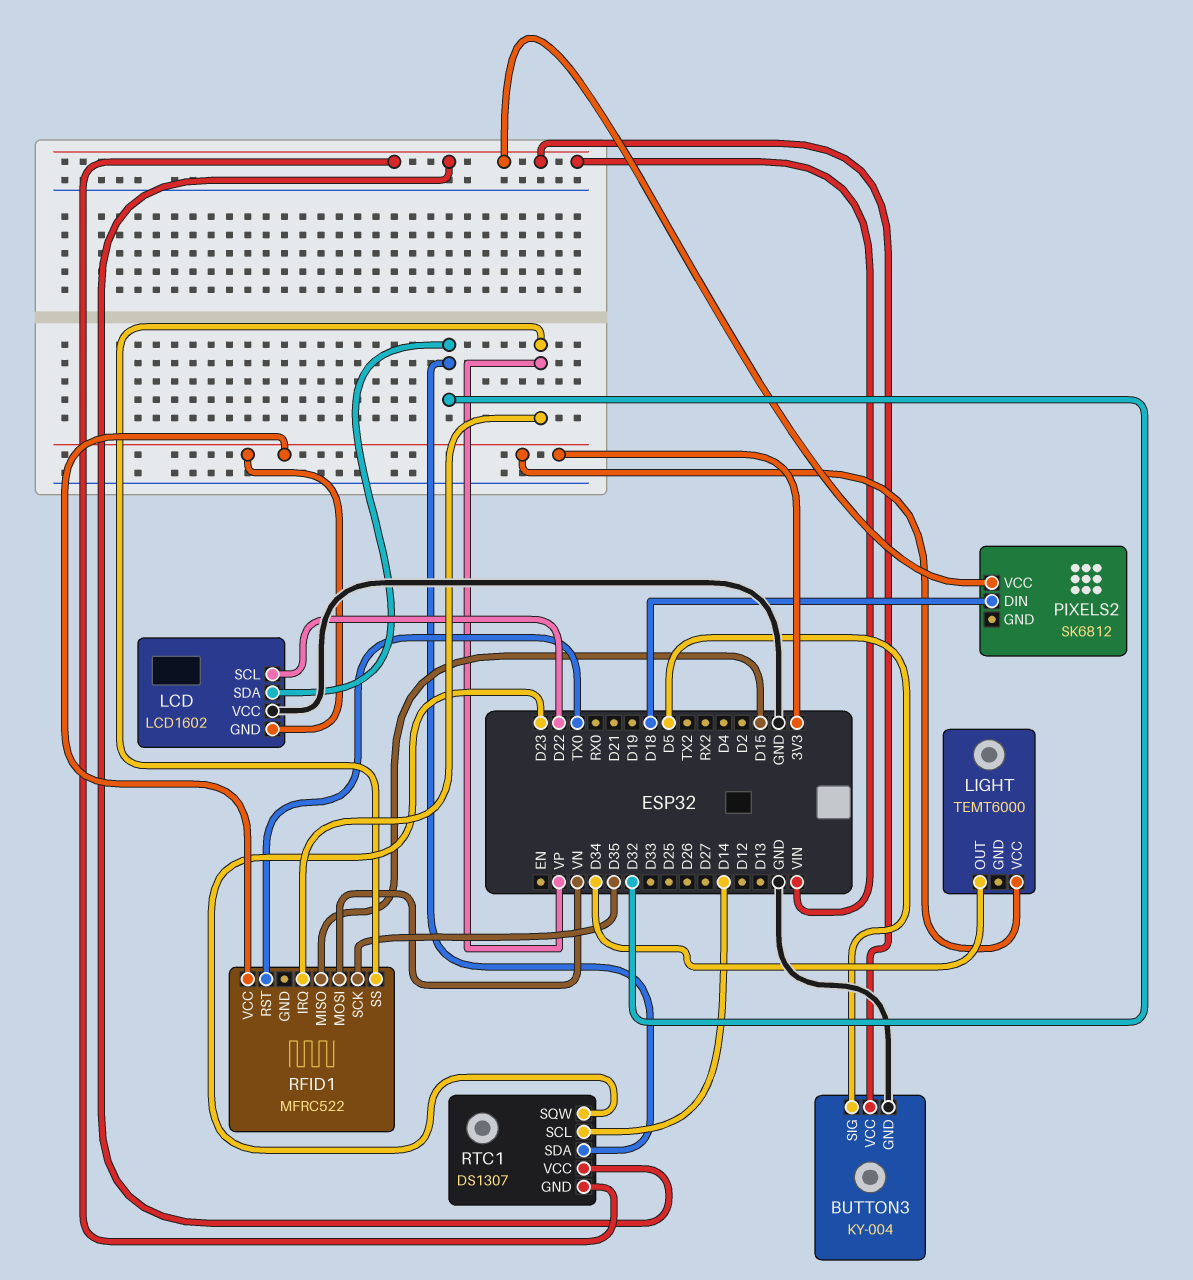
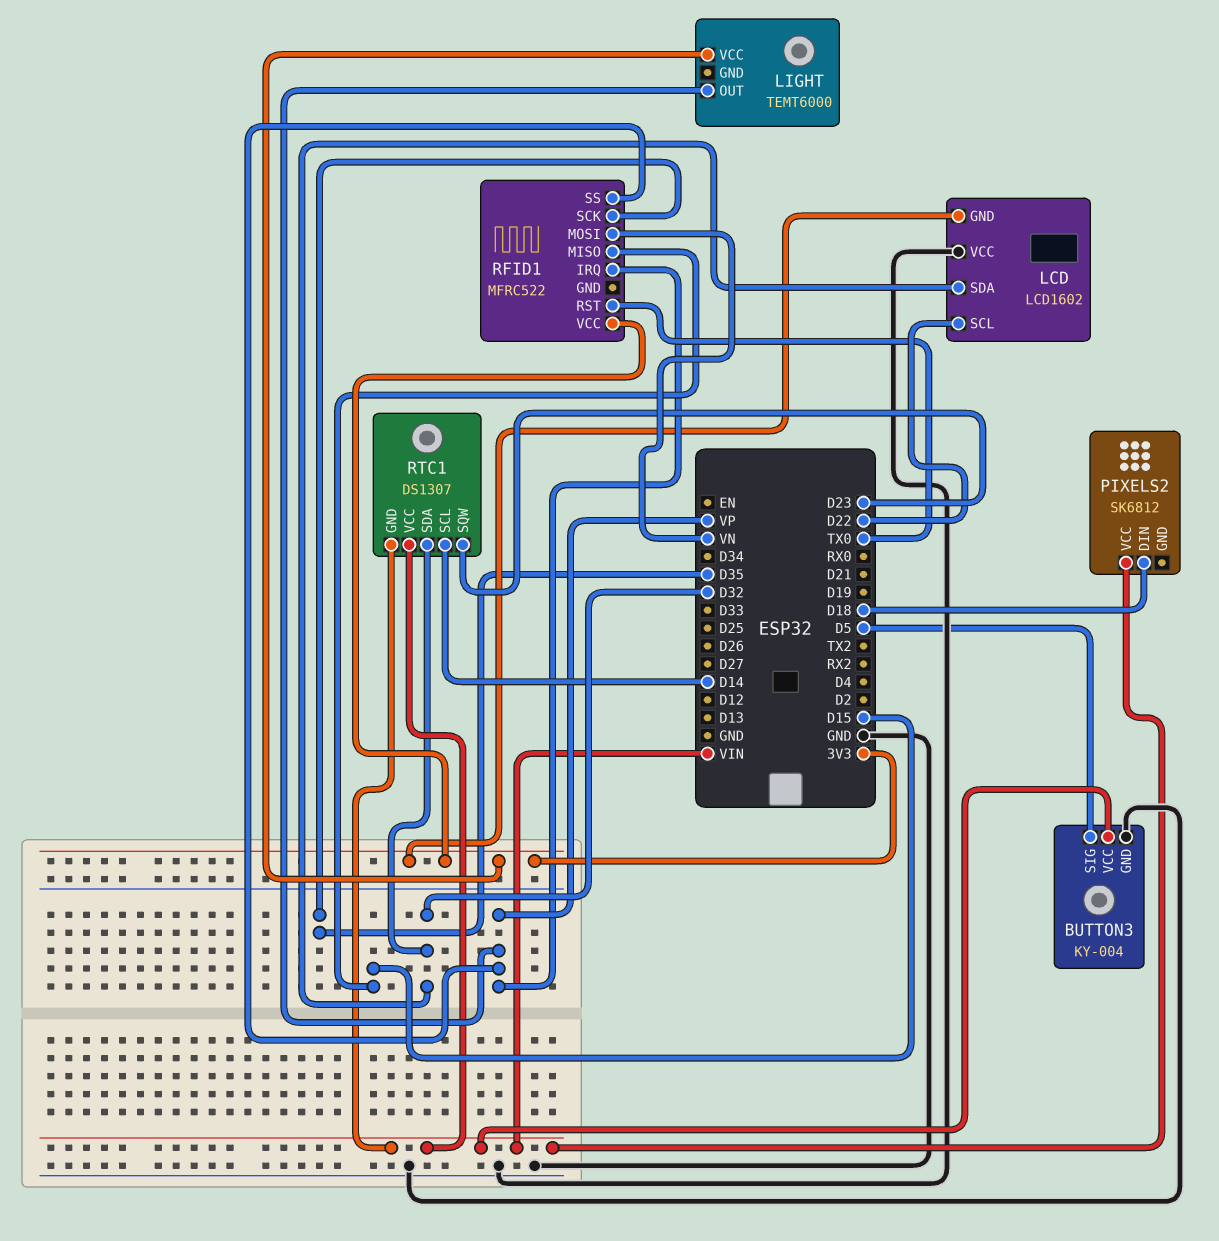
LIGHT pin OUT: D34 -> VP

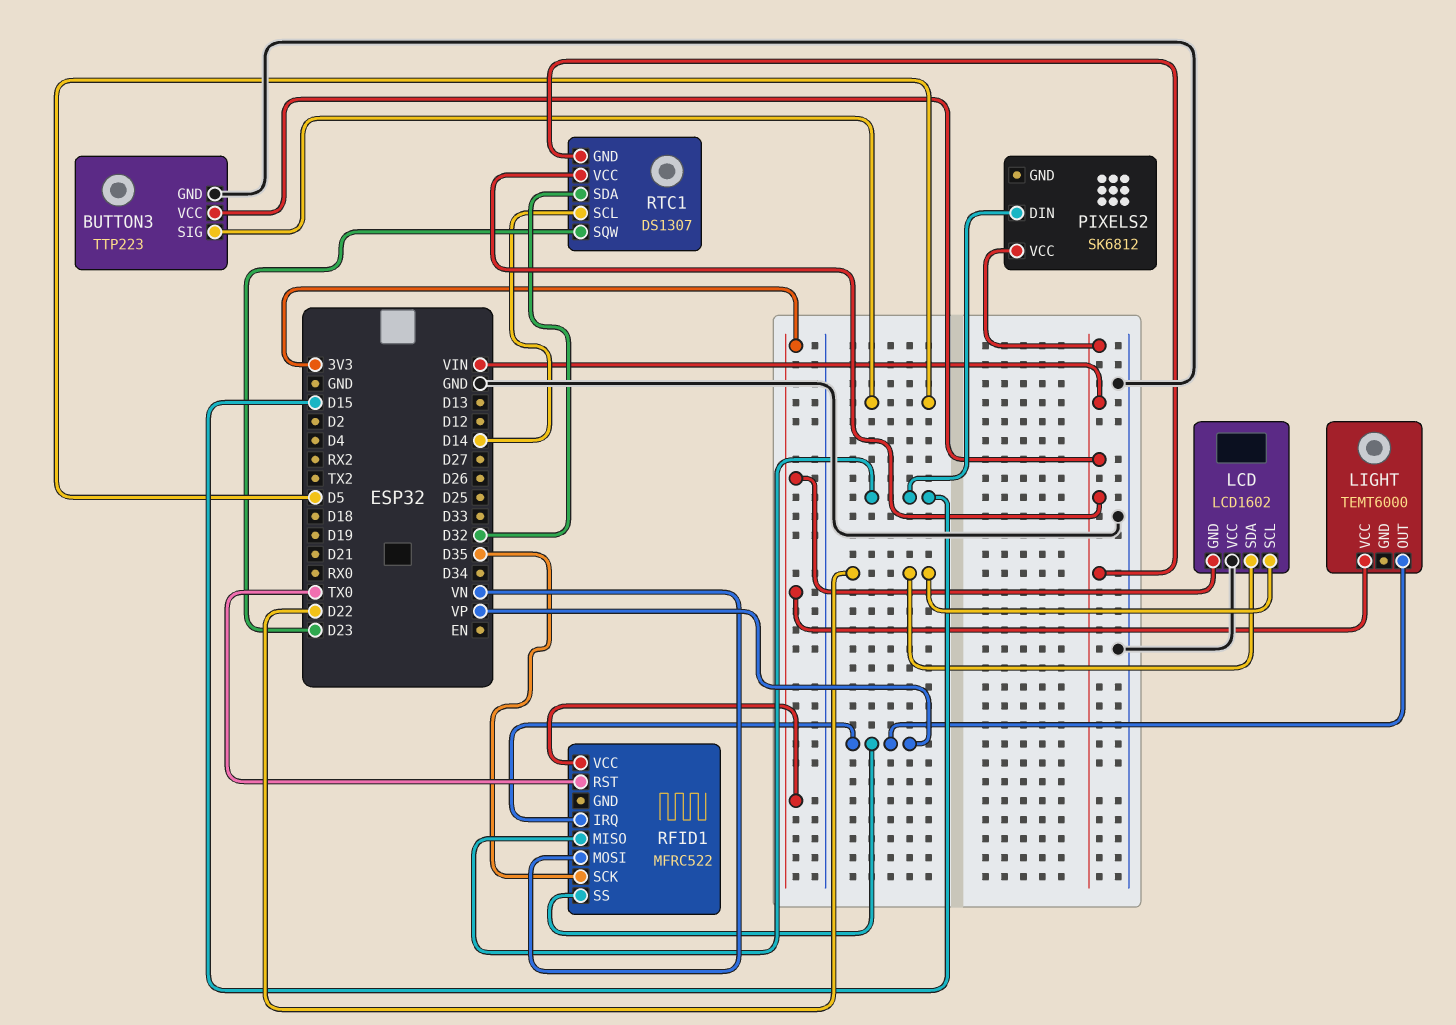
BUTTON3: KY-004 -> TTP223
LCD pin SDA: D32 -> D22
PIXELS2 pin DIN: D18 -> D15

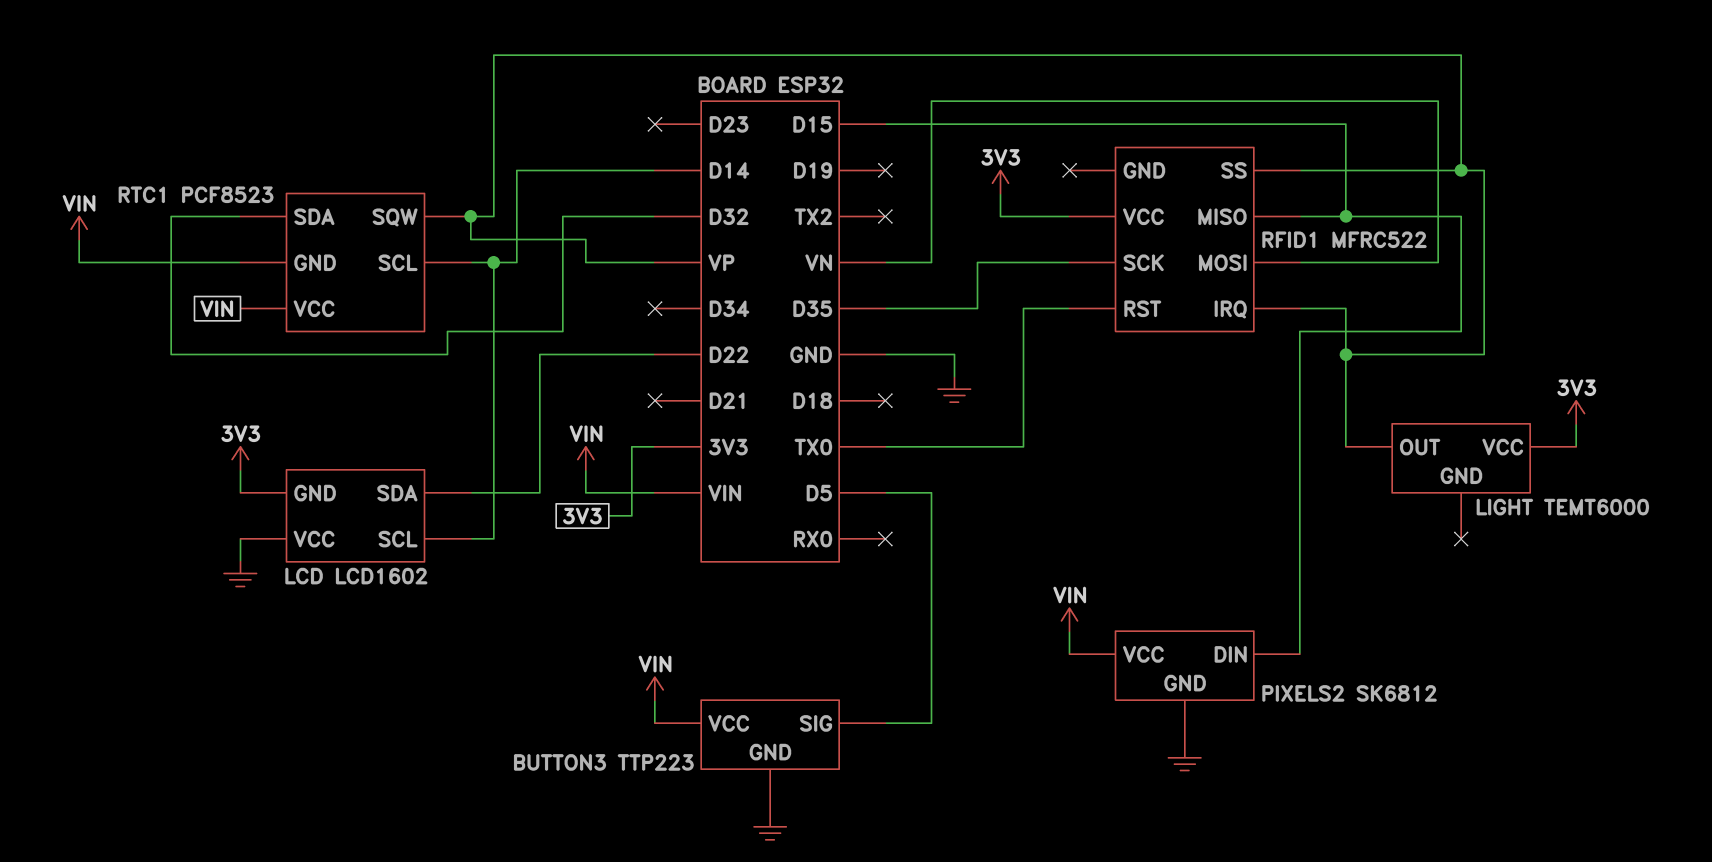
LCD pin SCL: D22 -> D14
PIXELS2 pin GND: none -> GND
RTC1: DS1307 -> PCF8523
RTC1 pin SQW: D23 -> VP

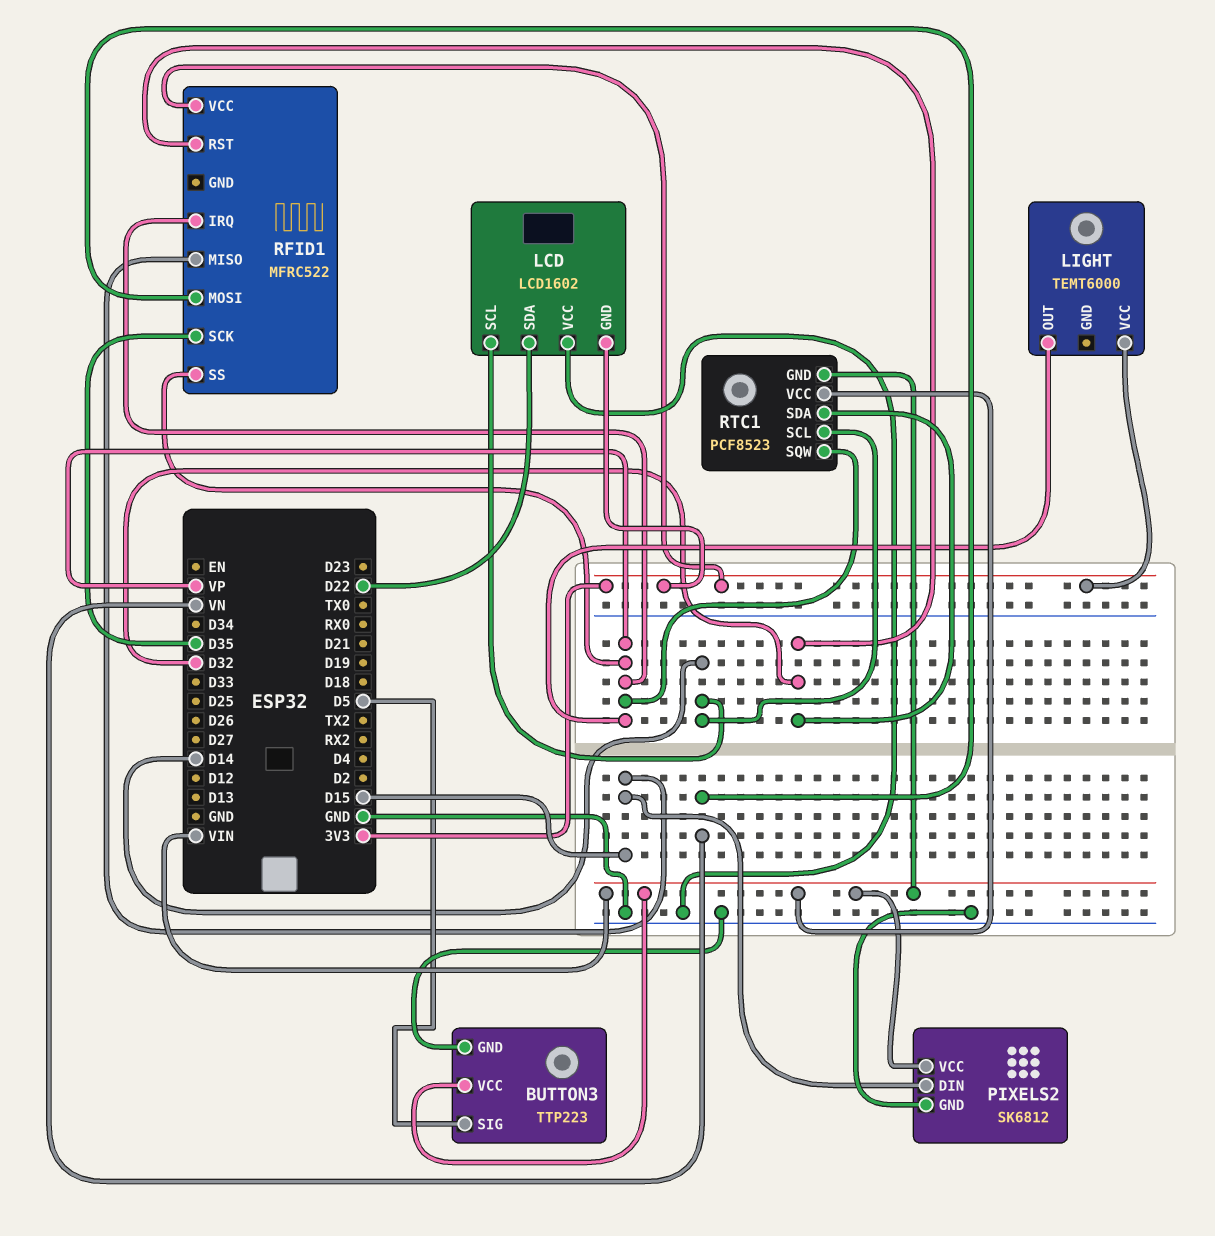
RFID1 pin RST: TX0 -> D32

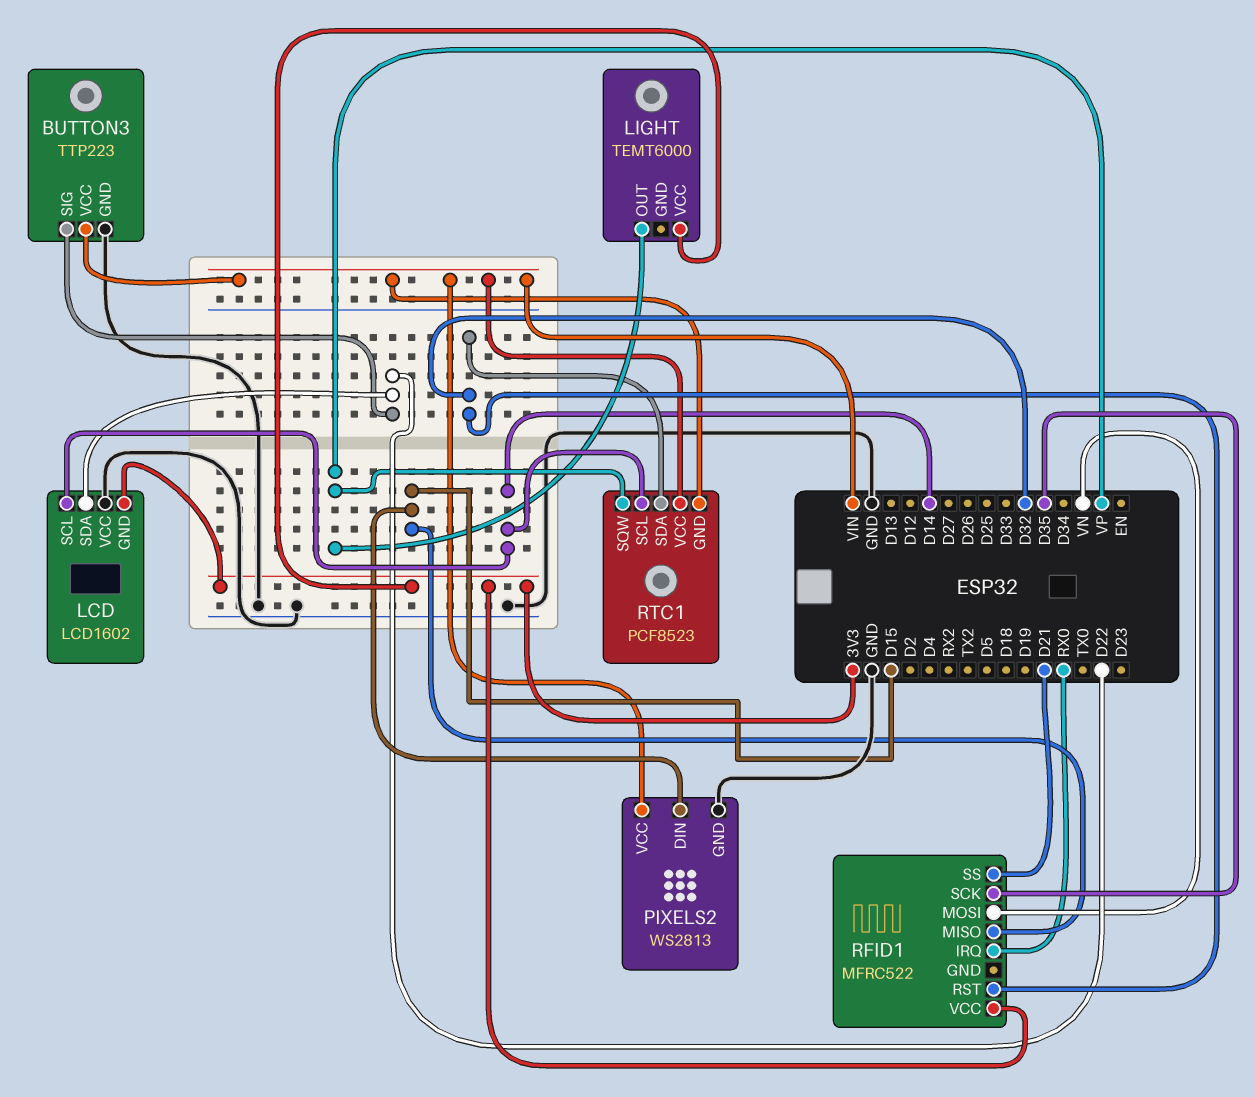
BUTTON3 pin SIG: D5 -> D22
PIXELS2: SK6812 -> WS2813
RFID1 pin IRQ: VP -> RX0
RFID1 pin SS: VP -> D21

